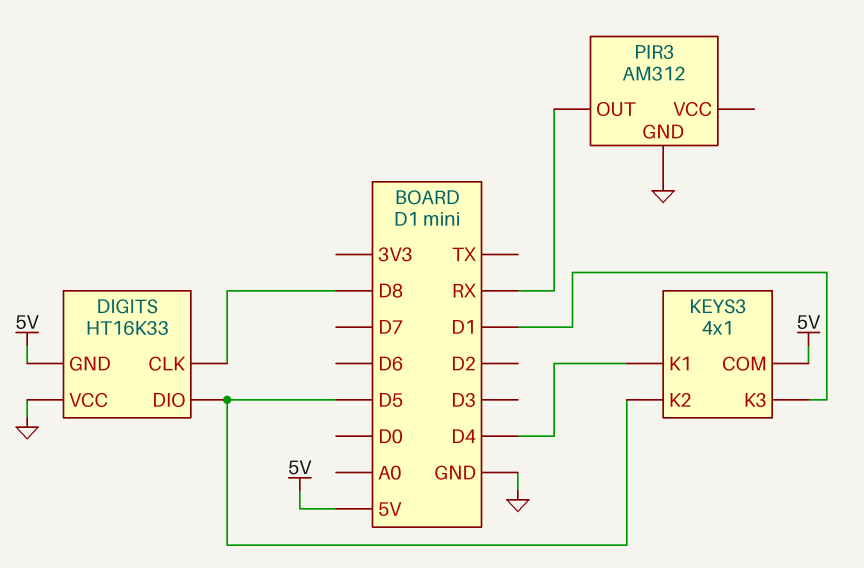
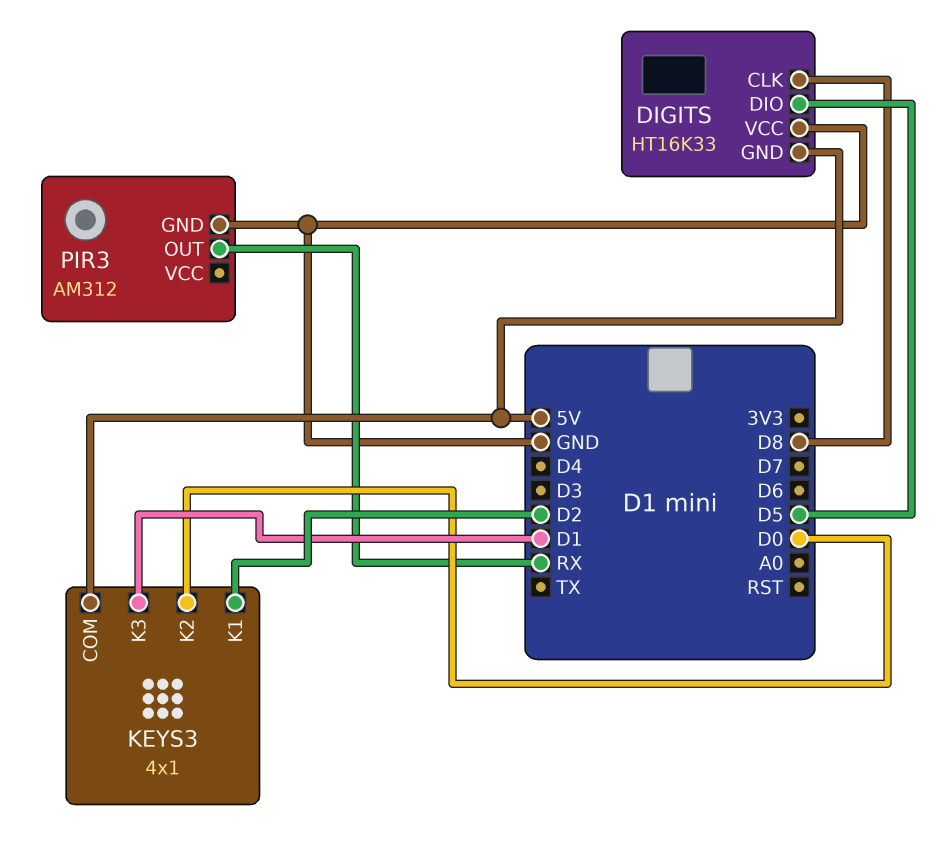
KEYS3 pin K1: D4 -> D2
KEYS3 pin K2: D5 -> D0

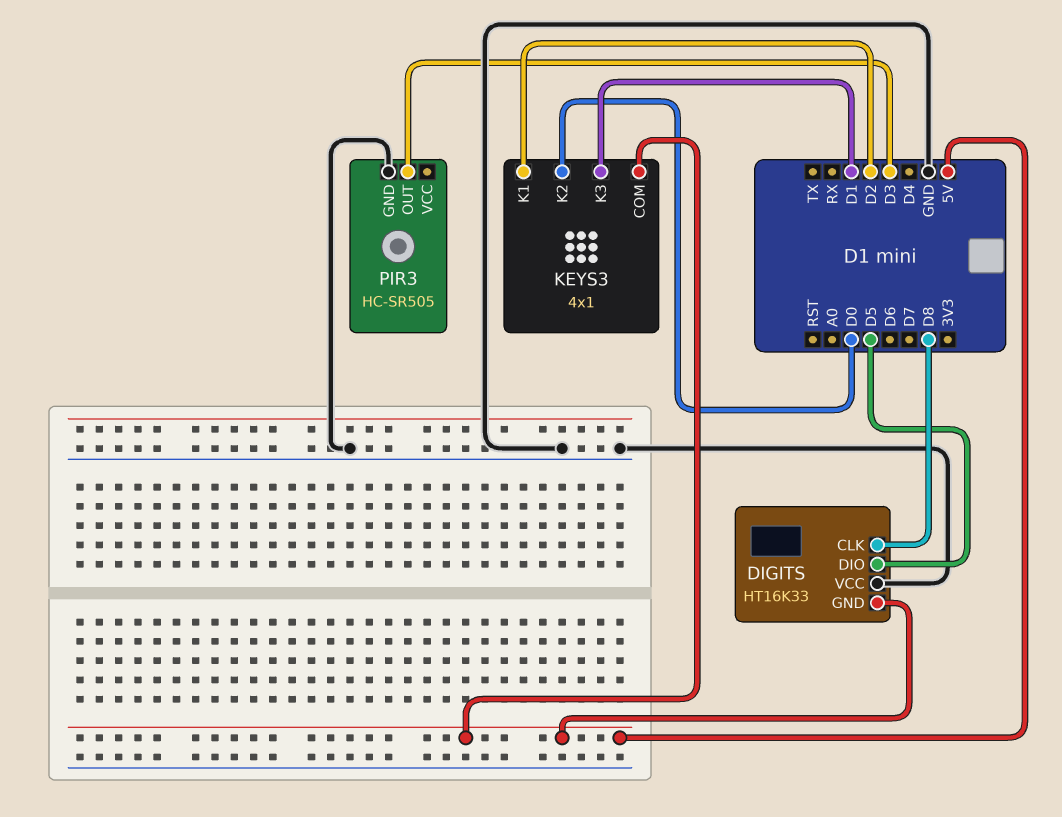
PIR3: AM312 -> HC-SR505
PIR3 pin OUT: RX -> D3

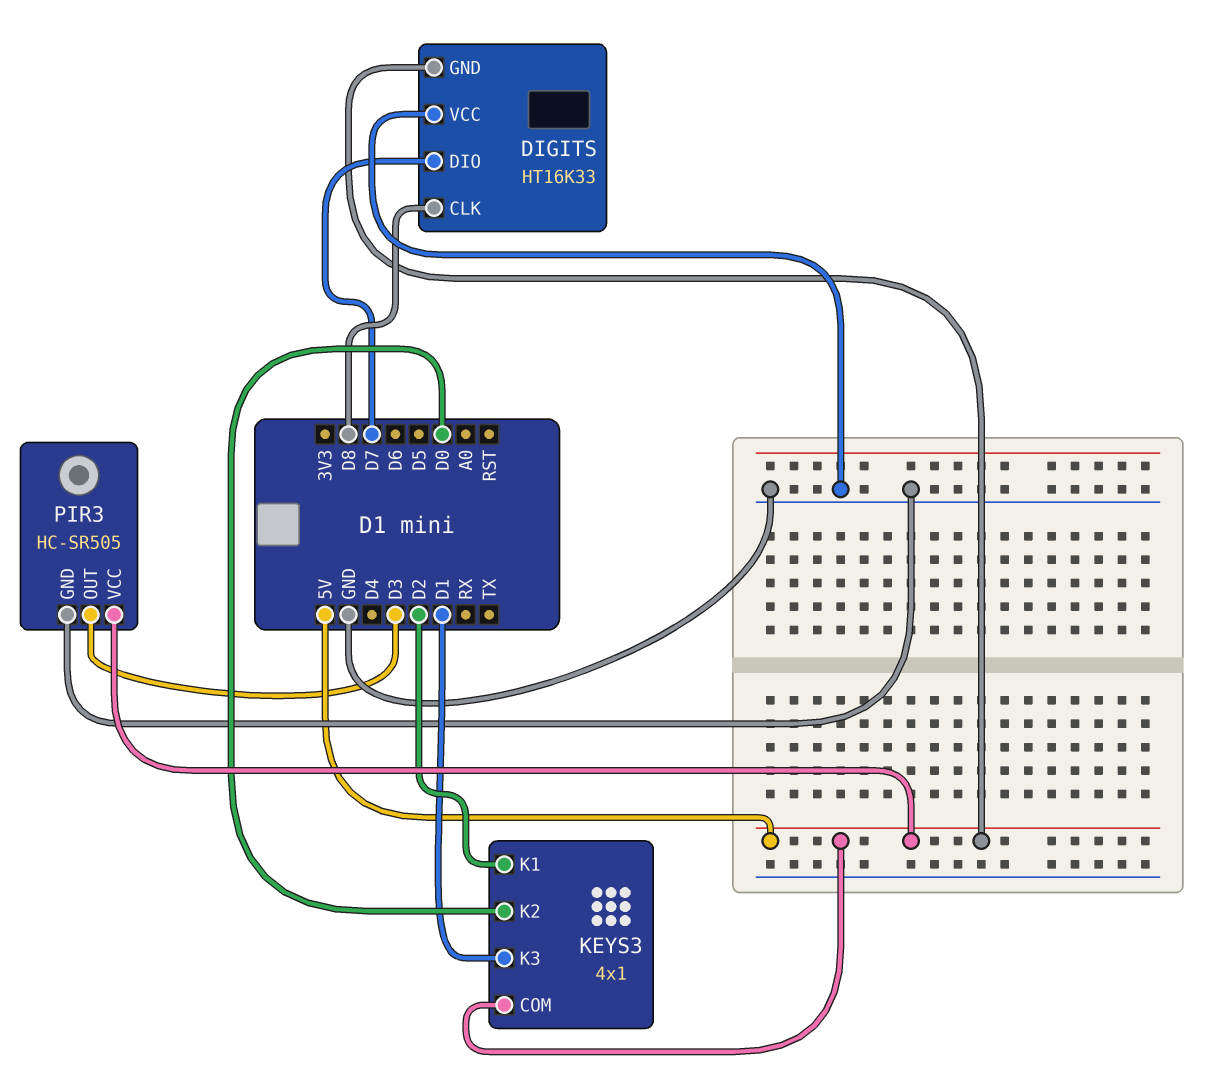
DIGITS pin DIO: D5 -> D7
PIR3 pin VCC: none -> 5V

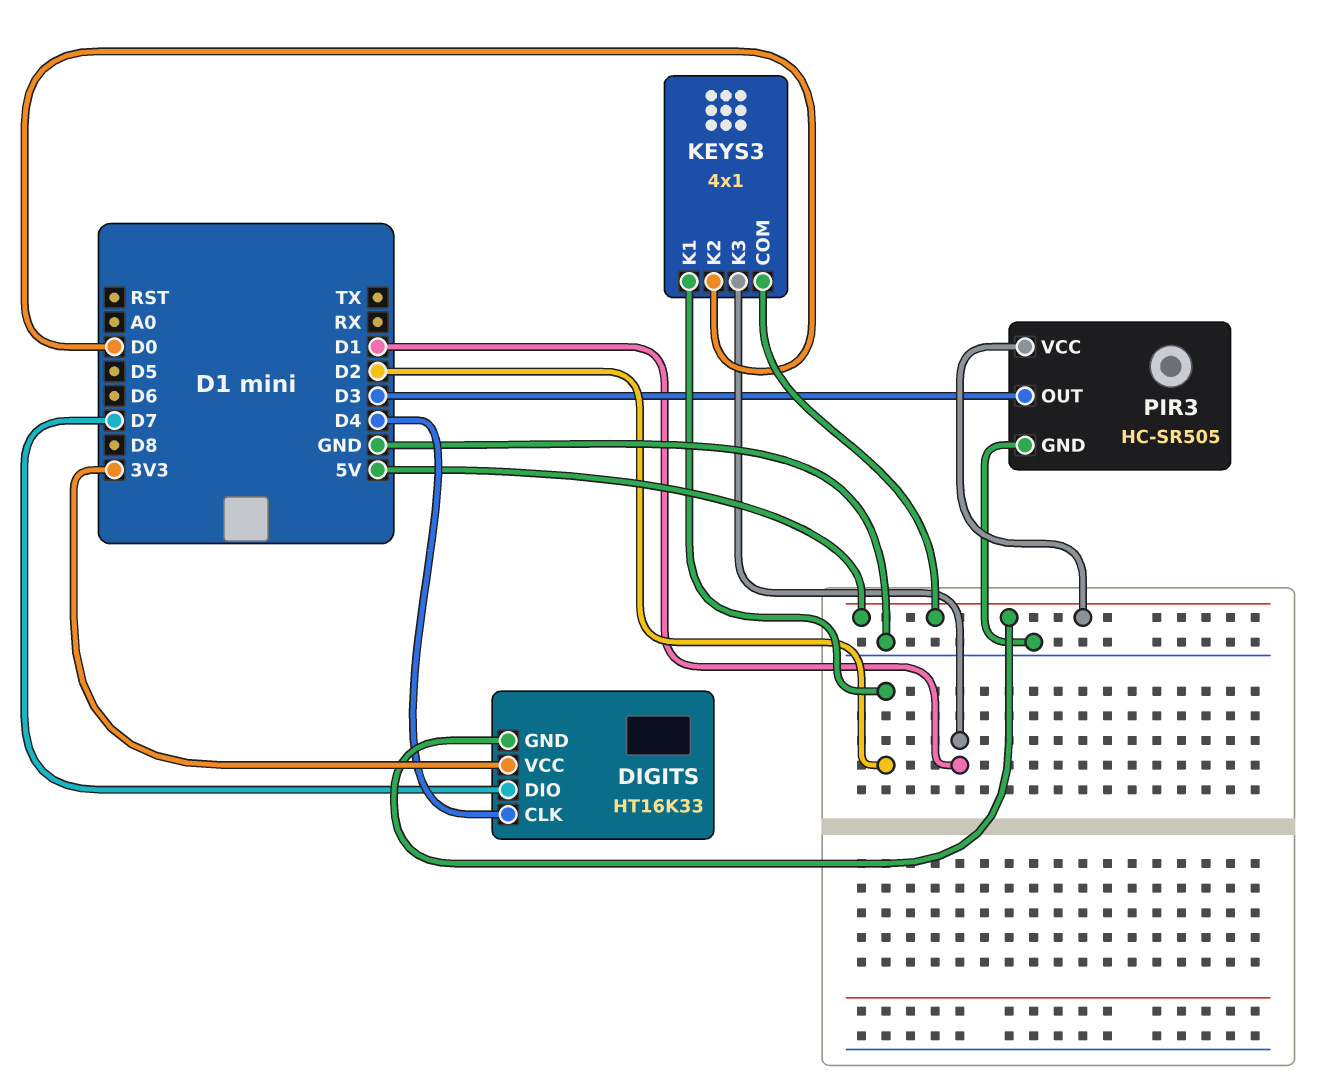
DIGITS pin CLK: D8 -> D4
DIGITS pin VCC: GND -> 3V3

